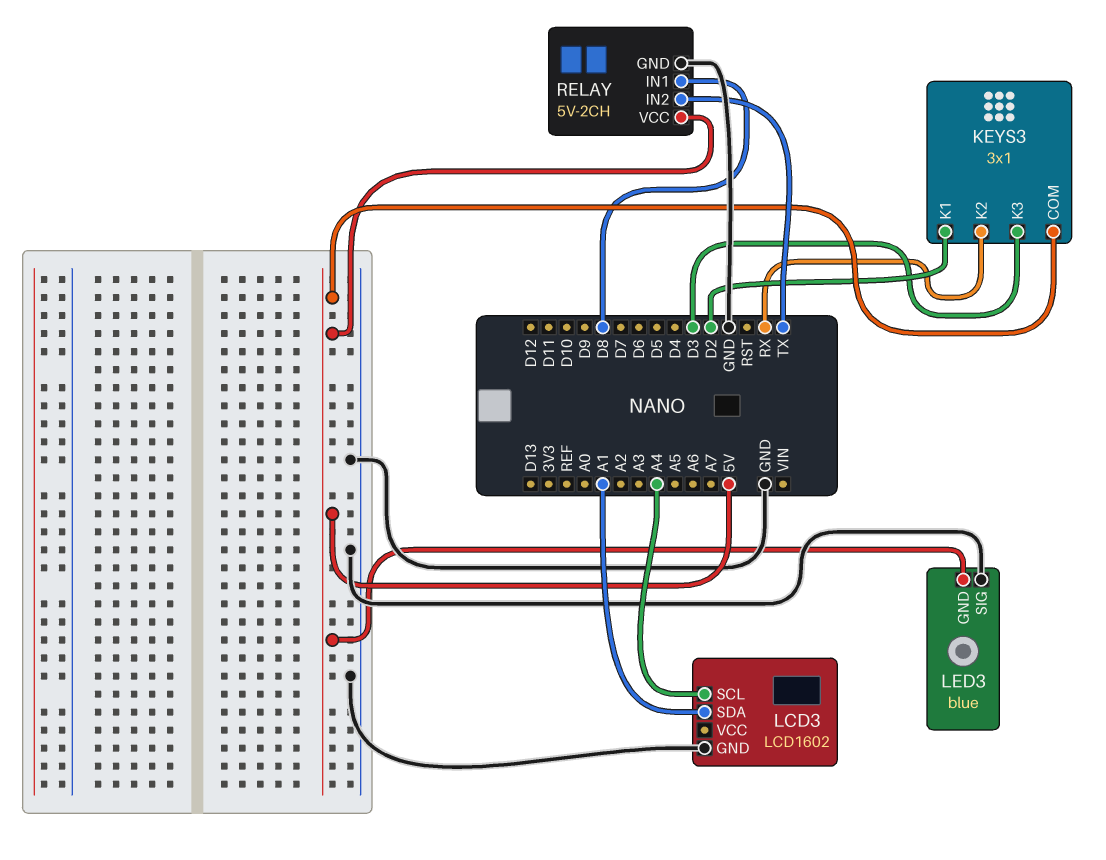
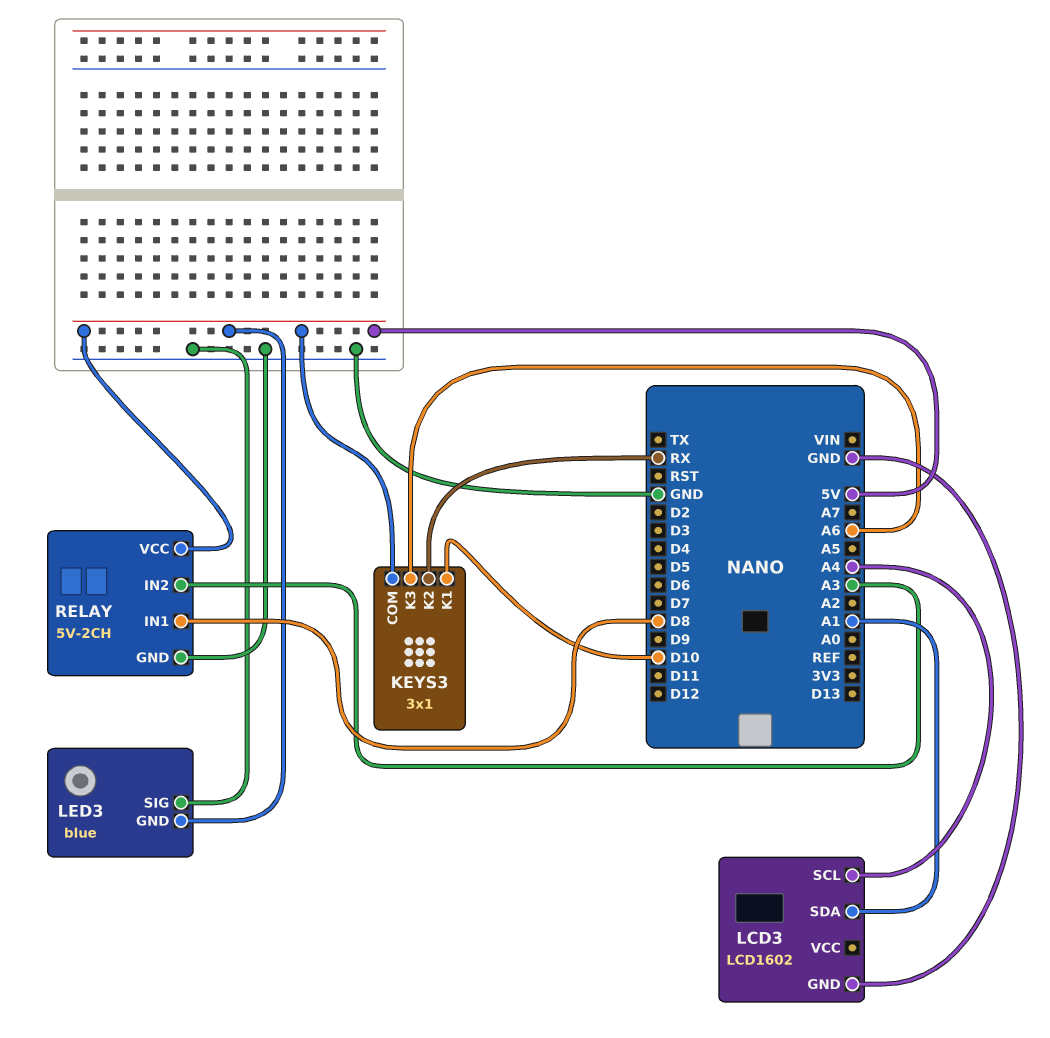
KEYS3 pin K1: D2 -> D10
KEYS3 pin K3: D3 -> A6
RELAY pin IN2: TX -> A3

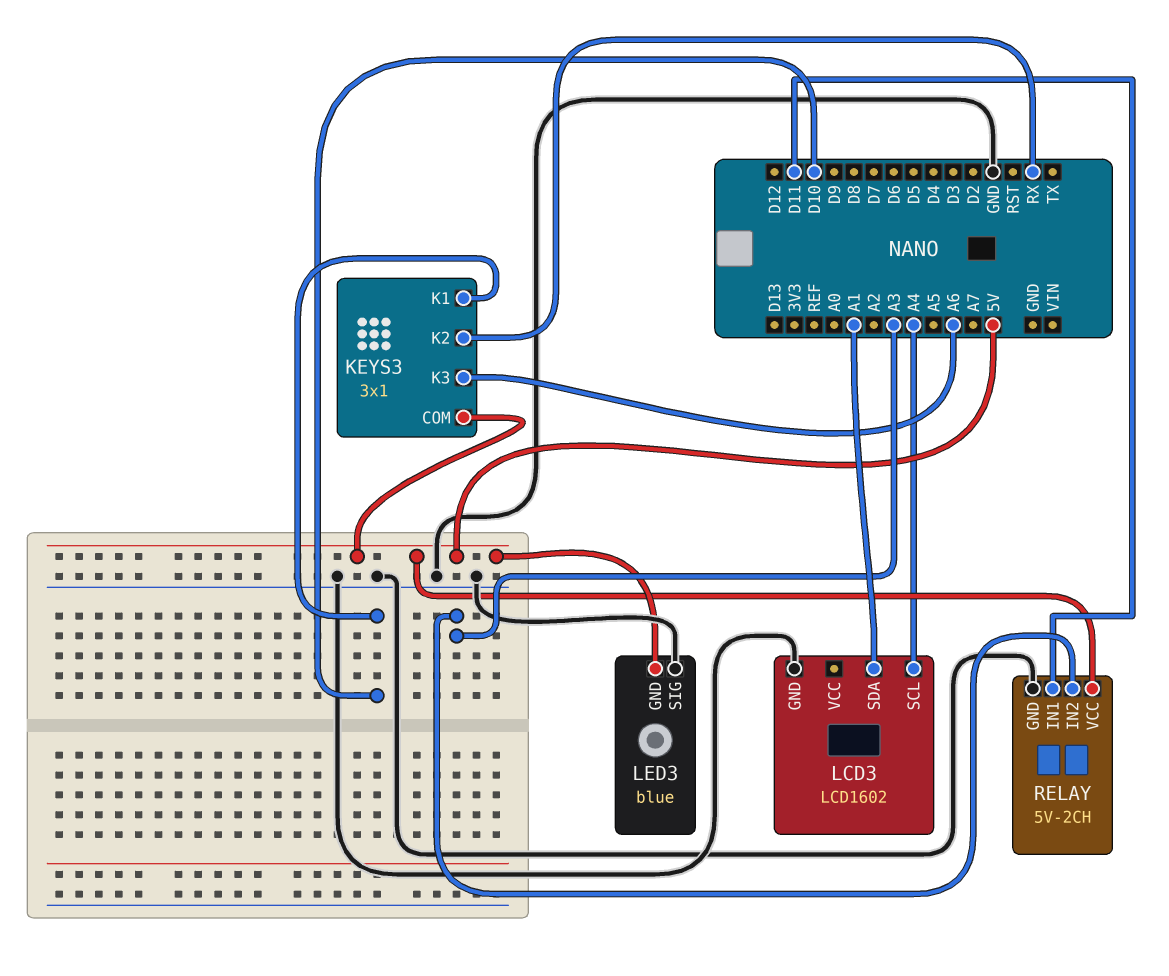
RELAY pin IN1: D8 -> D11

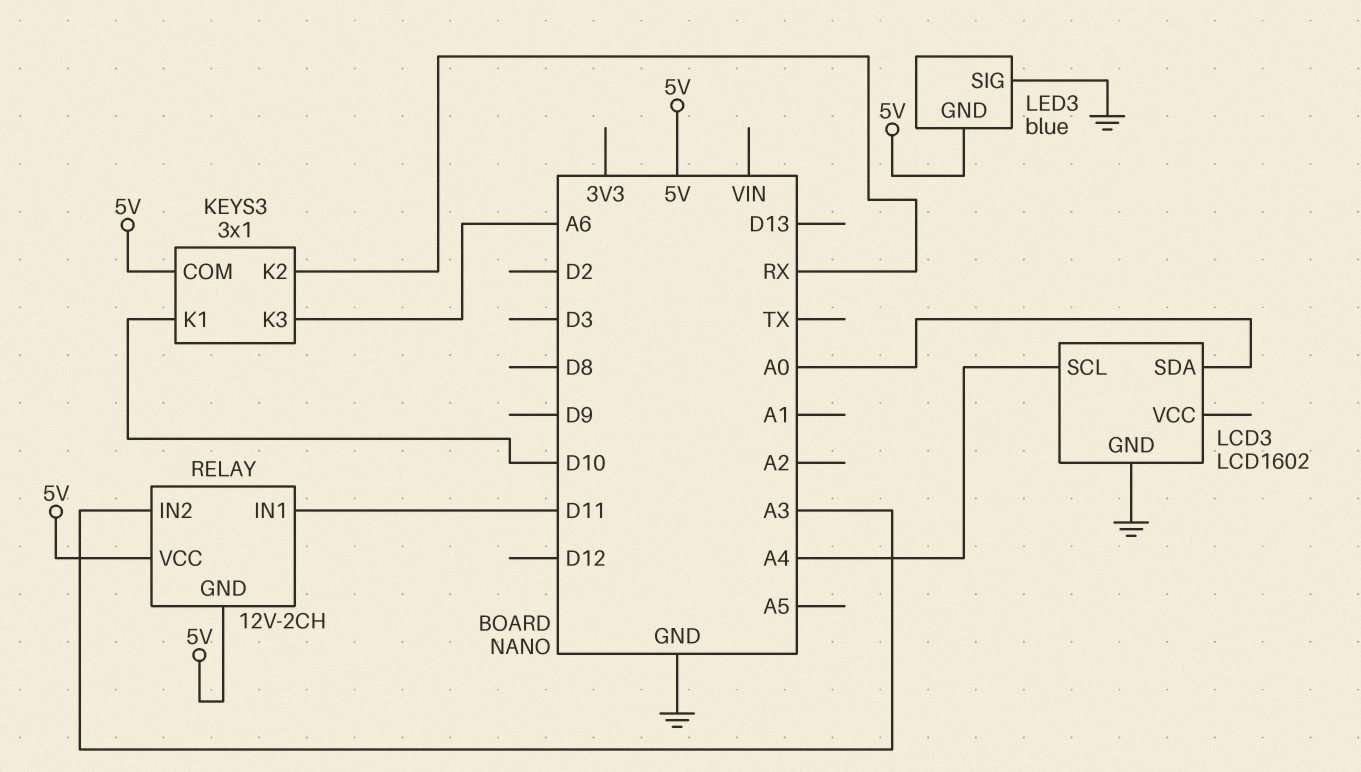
LCD3 pin SDA: A1 -> A0
RELAY: 5V-2CH -> 12V-2CH
RELAY pin GND: GND -> 5V

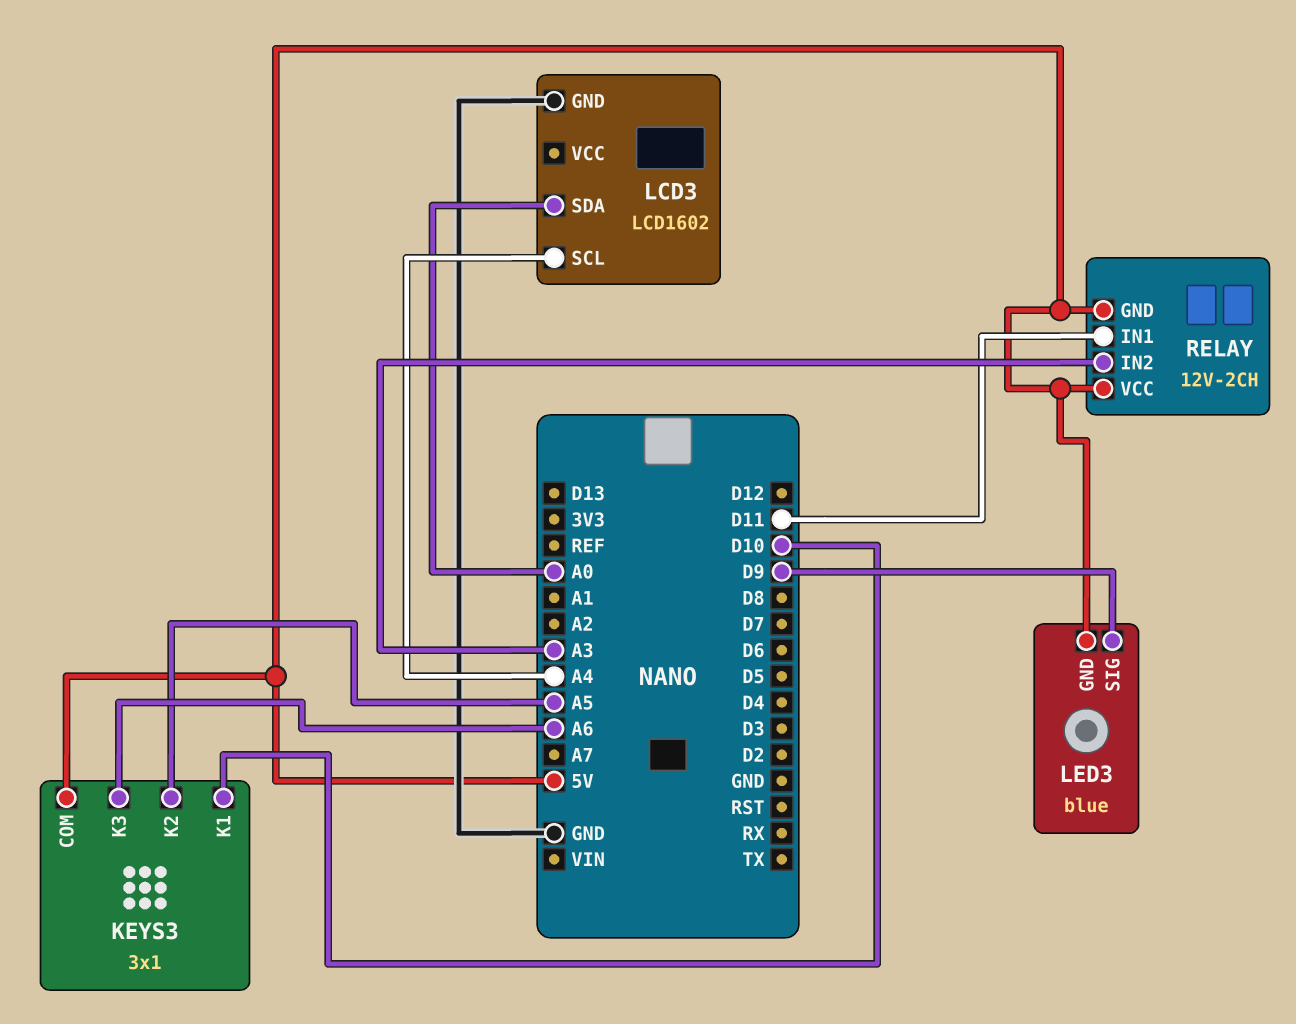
KEYS3 pin K2: RX -> A5
LED3 pin SIG: GND -> D9

